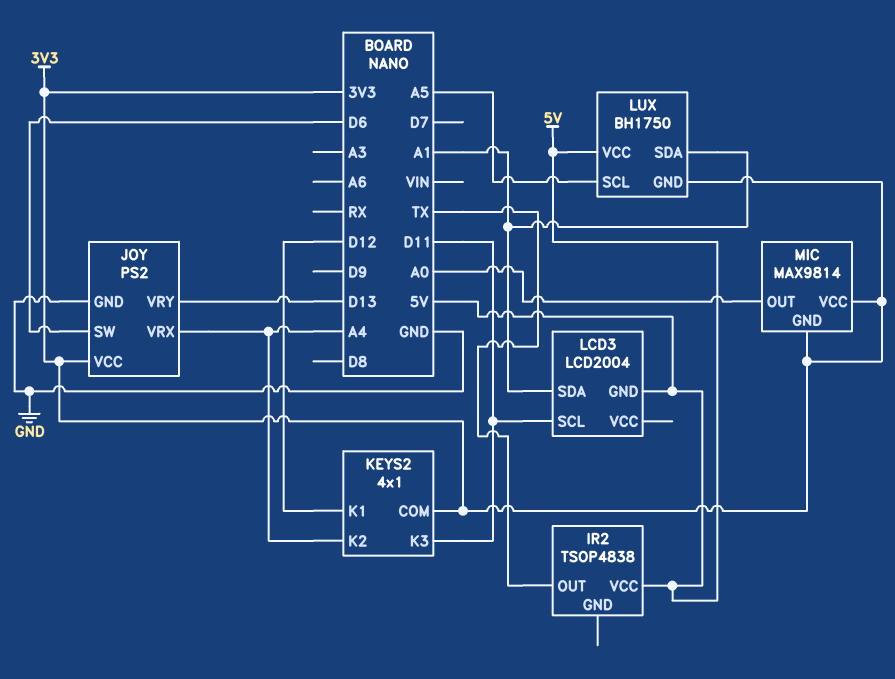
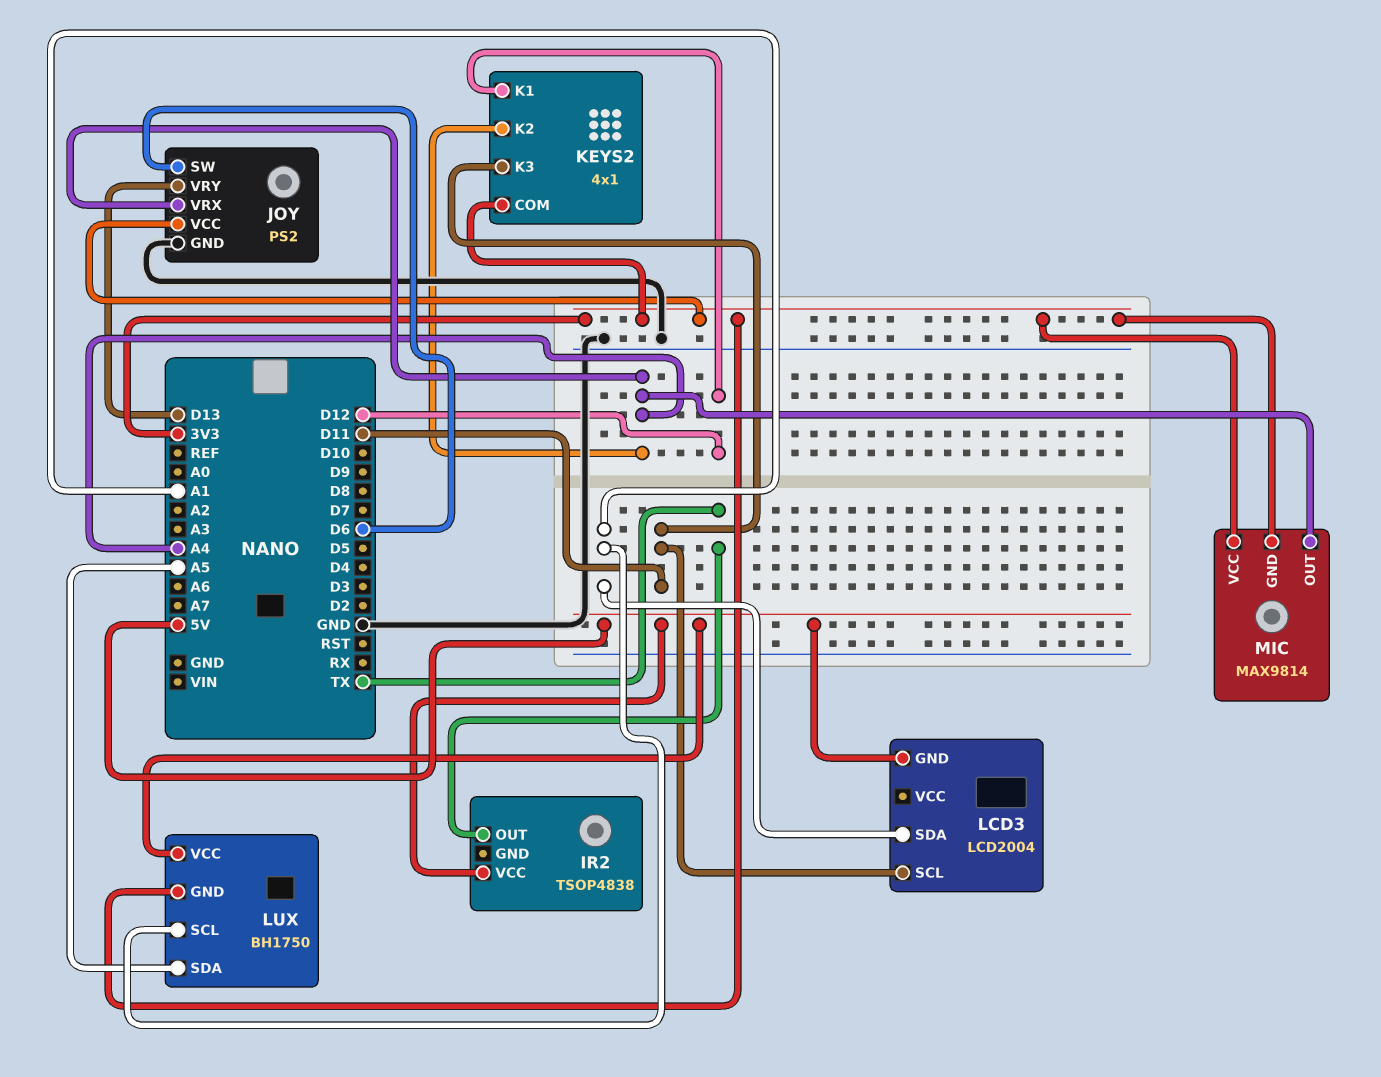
LUX pin SCL: A5 -> A1
LUX pin SDA: A1 -> A5
MIC pin OUT: A0 -> A4

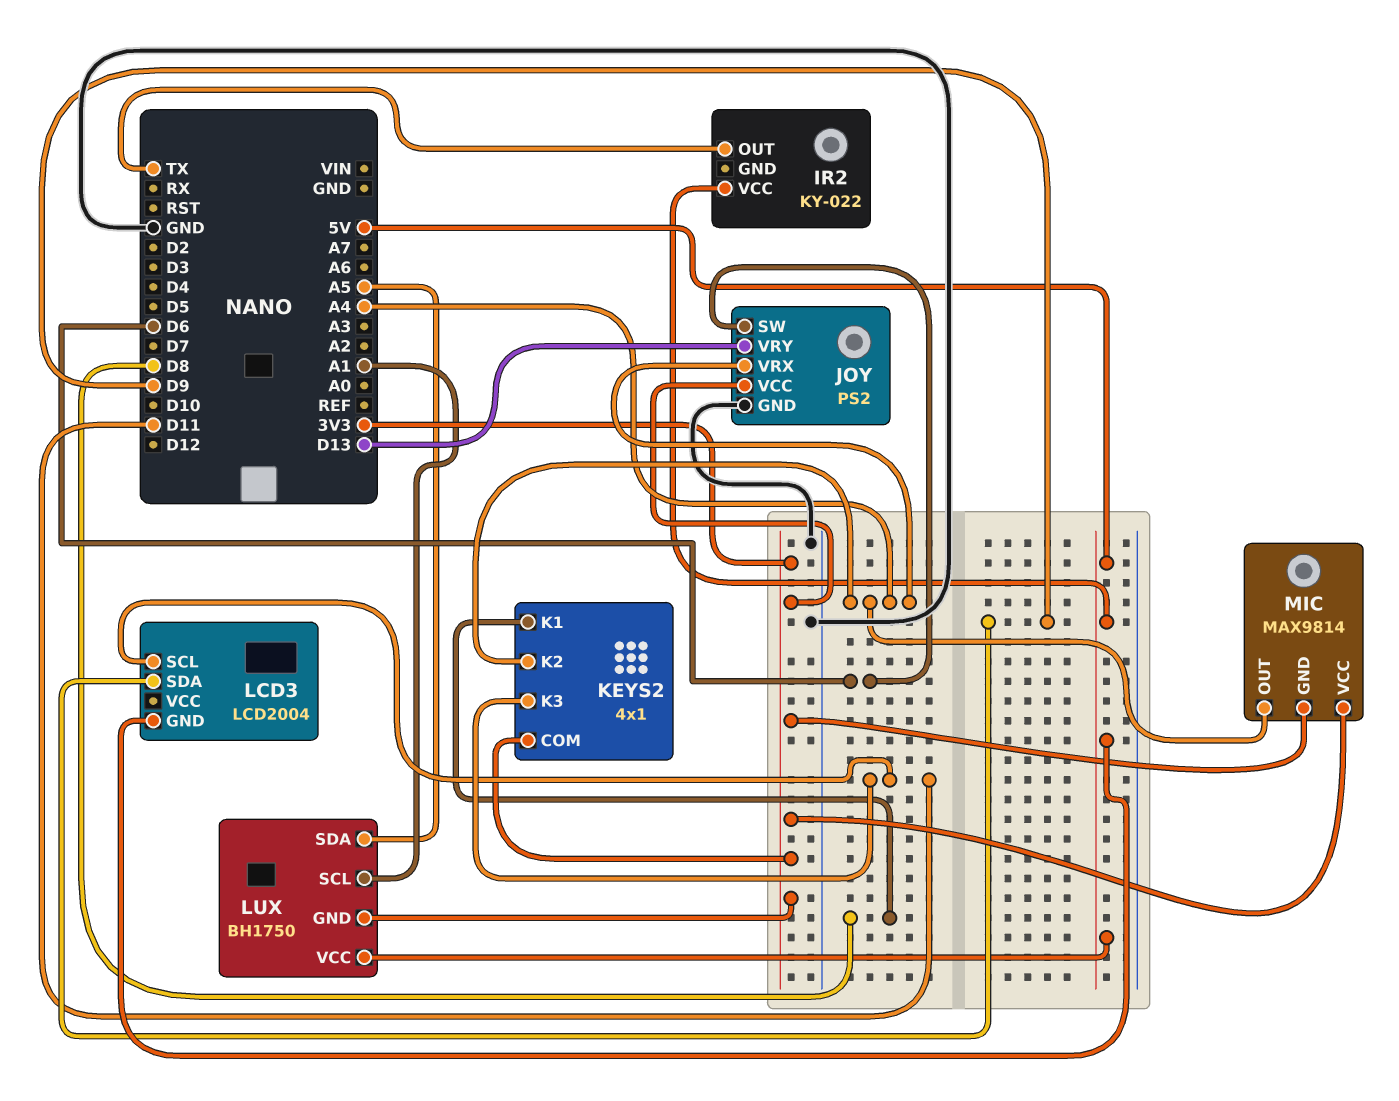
IR2: TSOP4838 -> KY-022
KEYS2 pin K1: D12 -> D8
LCD3 pin SDA: A1 -> D9

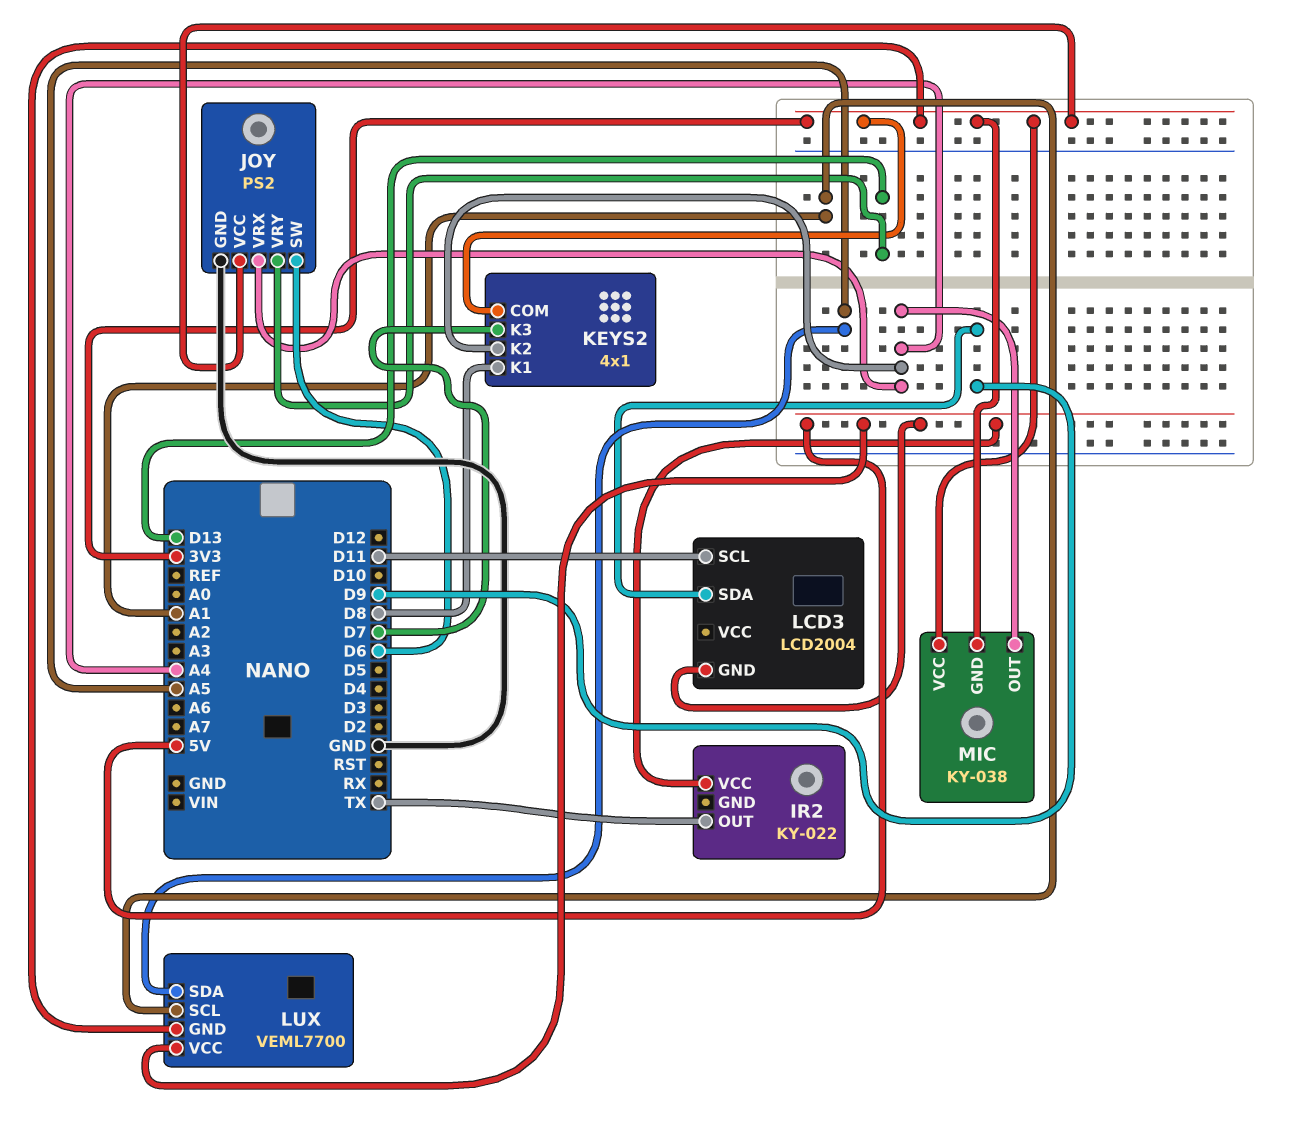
KEYS2 pin K3: D11 -> D7
LUX: BH1750 -> VEML7700
MIC: MAX9814 -> KY-038

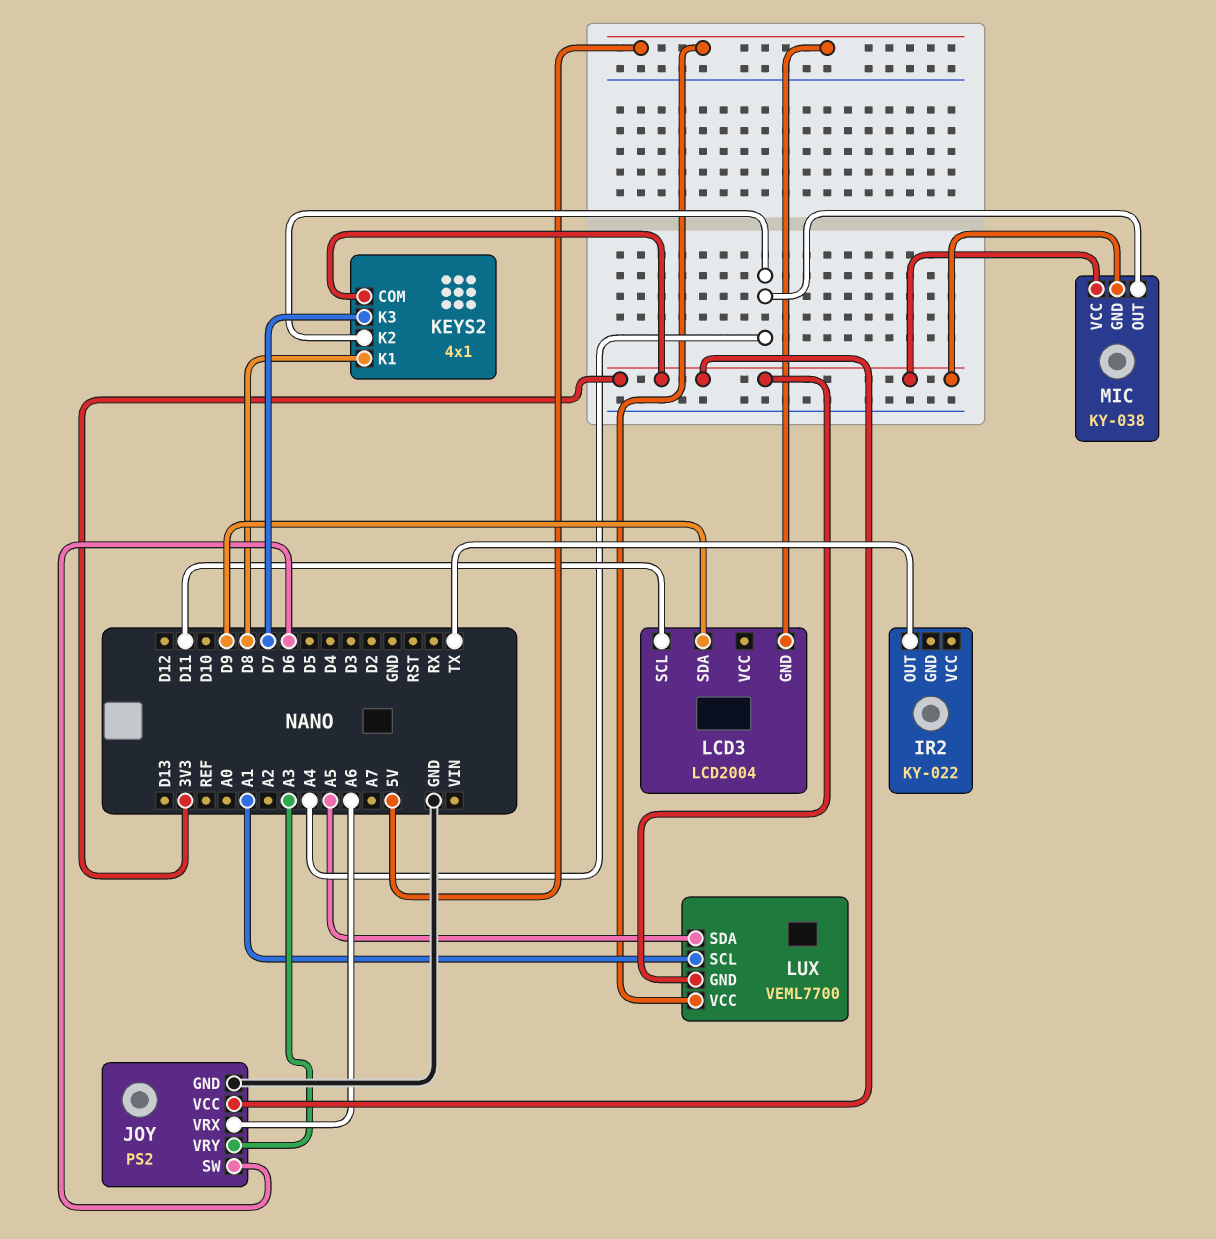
IR2 pin VCC: 5V -> none
JOY pin VRX: A4 -> A6
JOY pin VRY: D13 -> A3

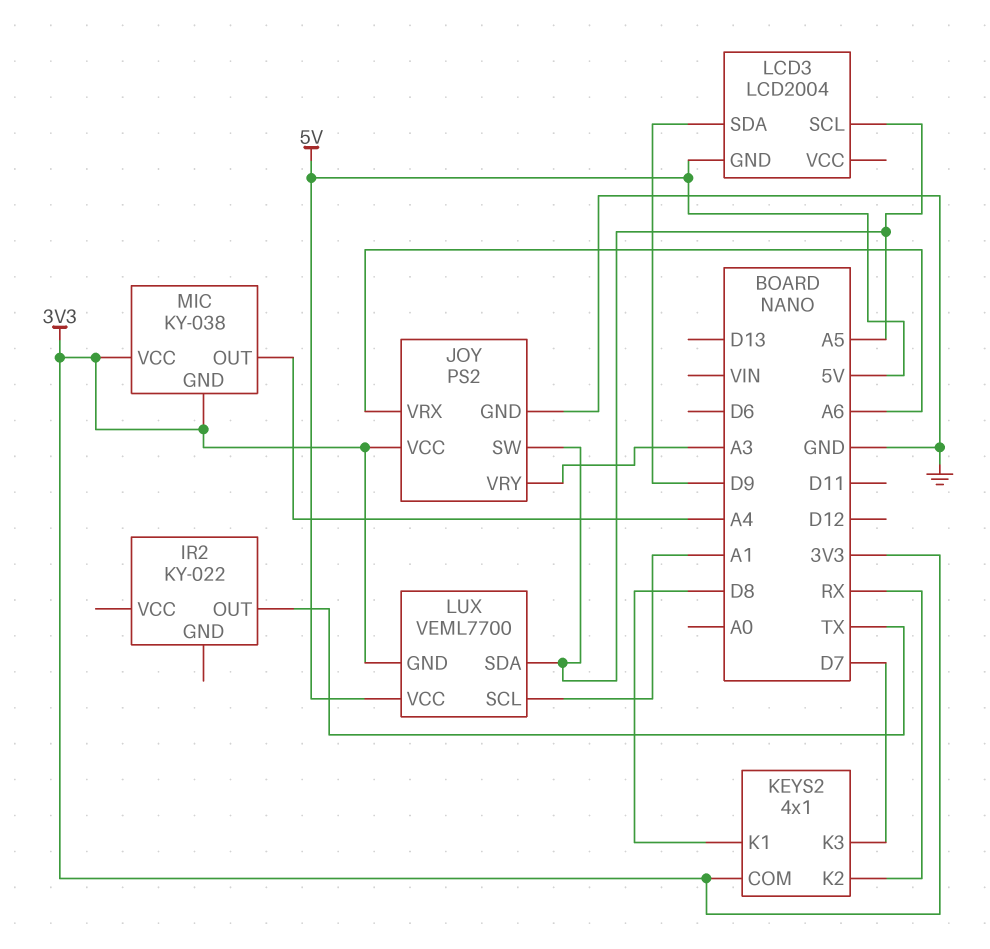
JOY pin SW: D6 -> A5
KEYS2 pin K2: A4 -> RX
LCD3 pin SCL: D11 -> A5

